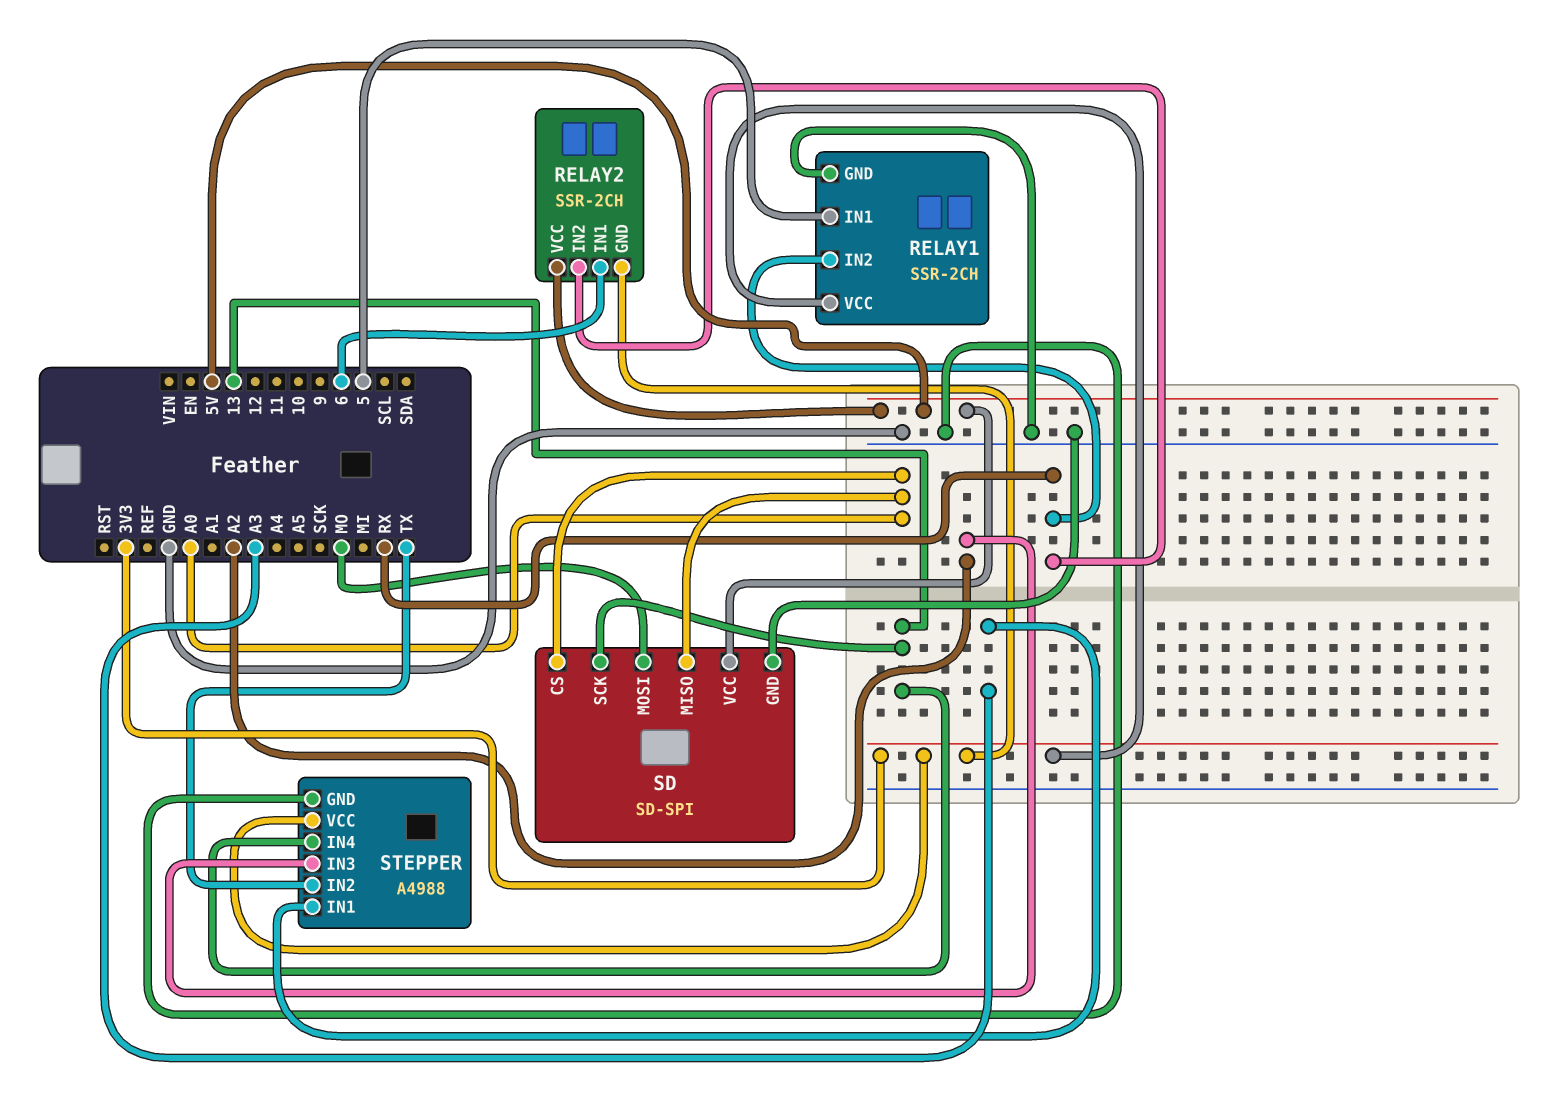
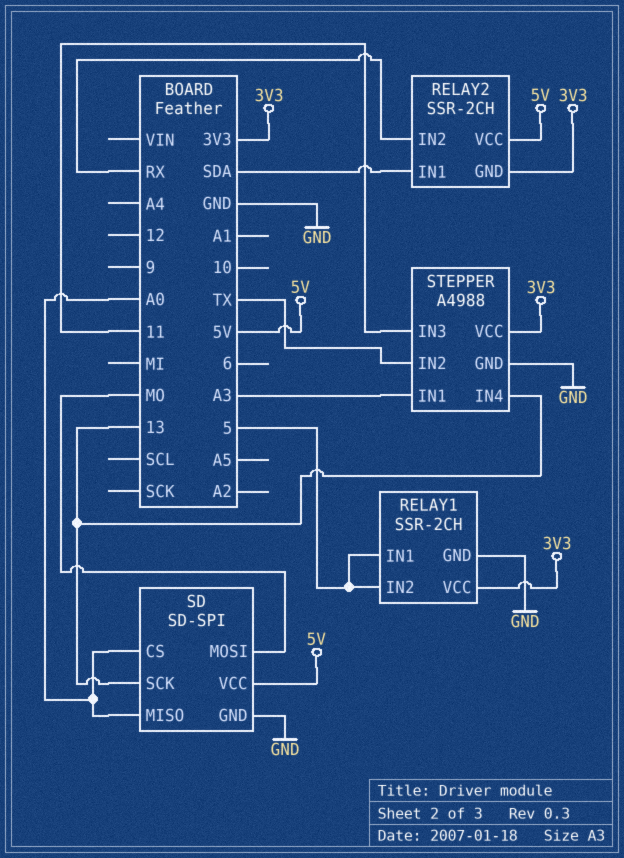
RELAY1 pin IN2: RX -> 5
RELAY2 pin IN1: 6 -> SDA
STEPPER pin IN3: A2 -> 11

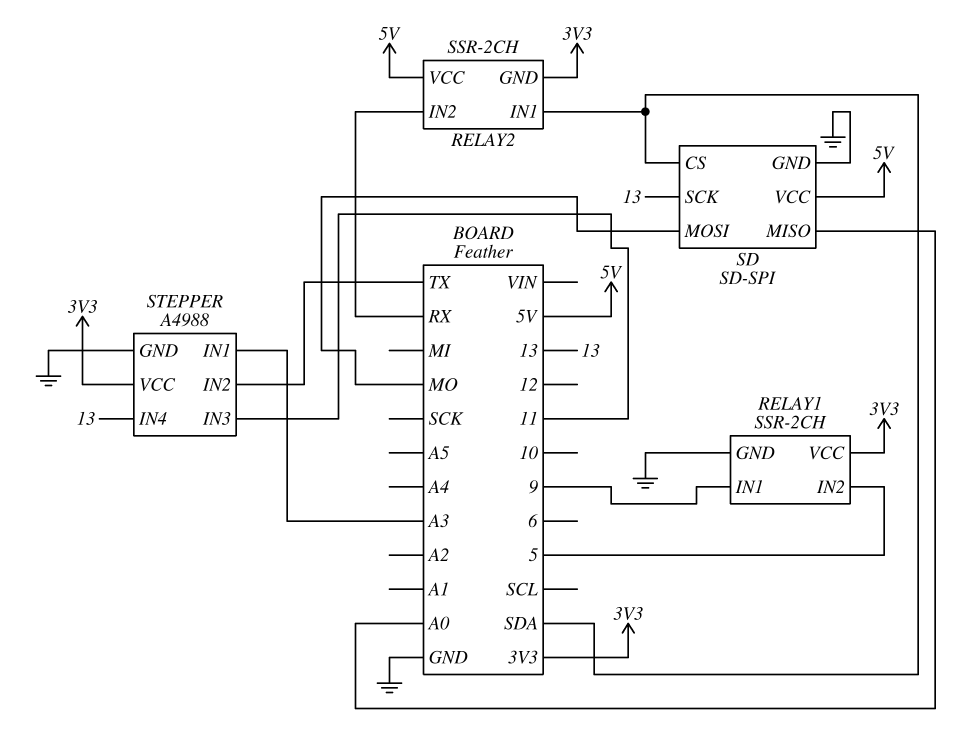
RELAY1 pin IN1: 5 -> 9
SD pin CS: A0 -> SDA

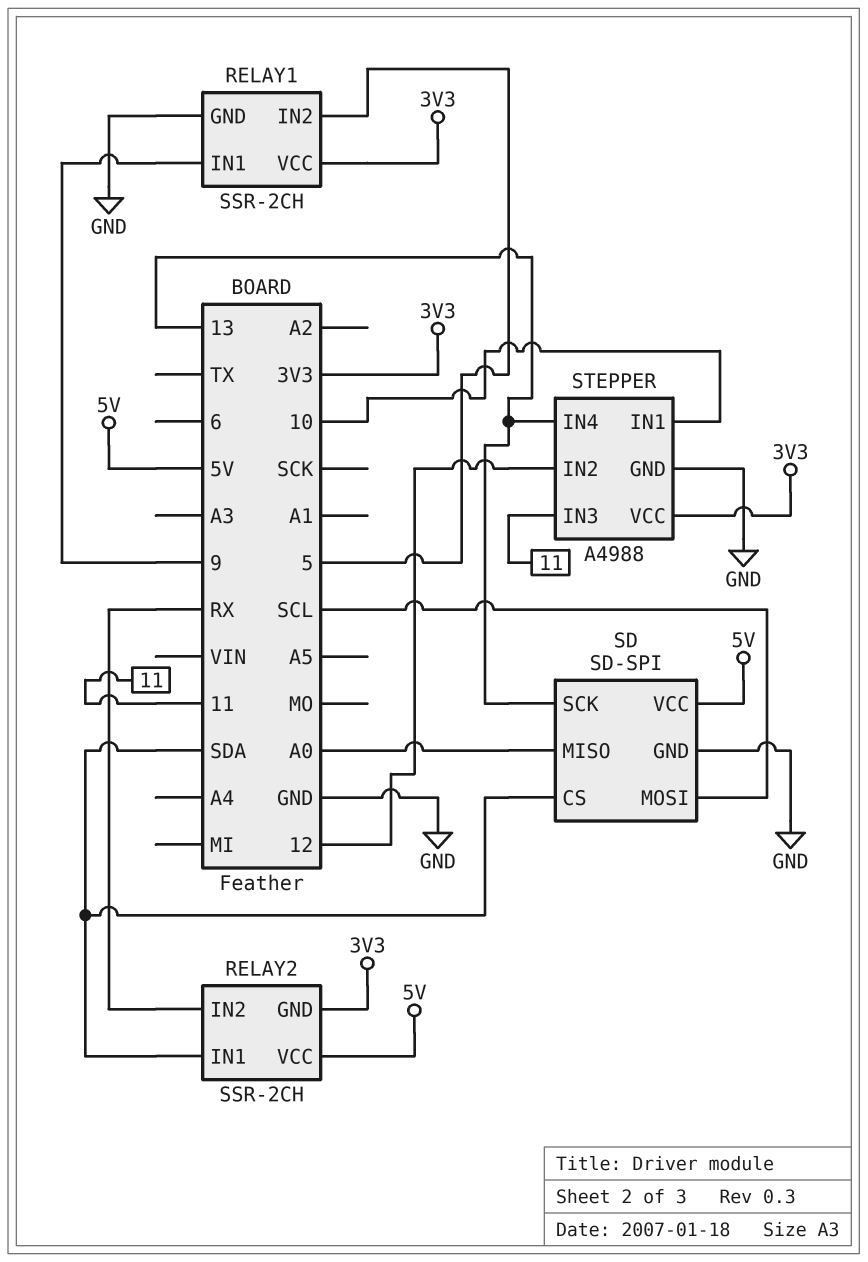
SD pin MOSI: MO -> SCL
STEPPER pin IN1: A3 -> 10
STEPPER pin IN2: TX -> 12

